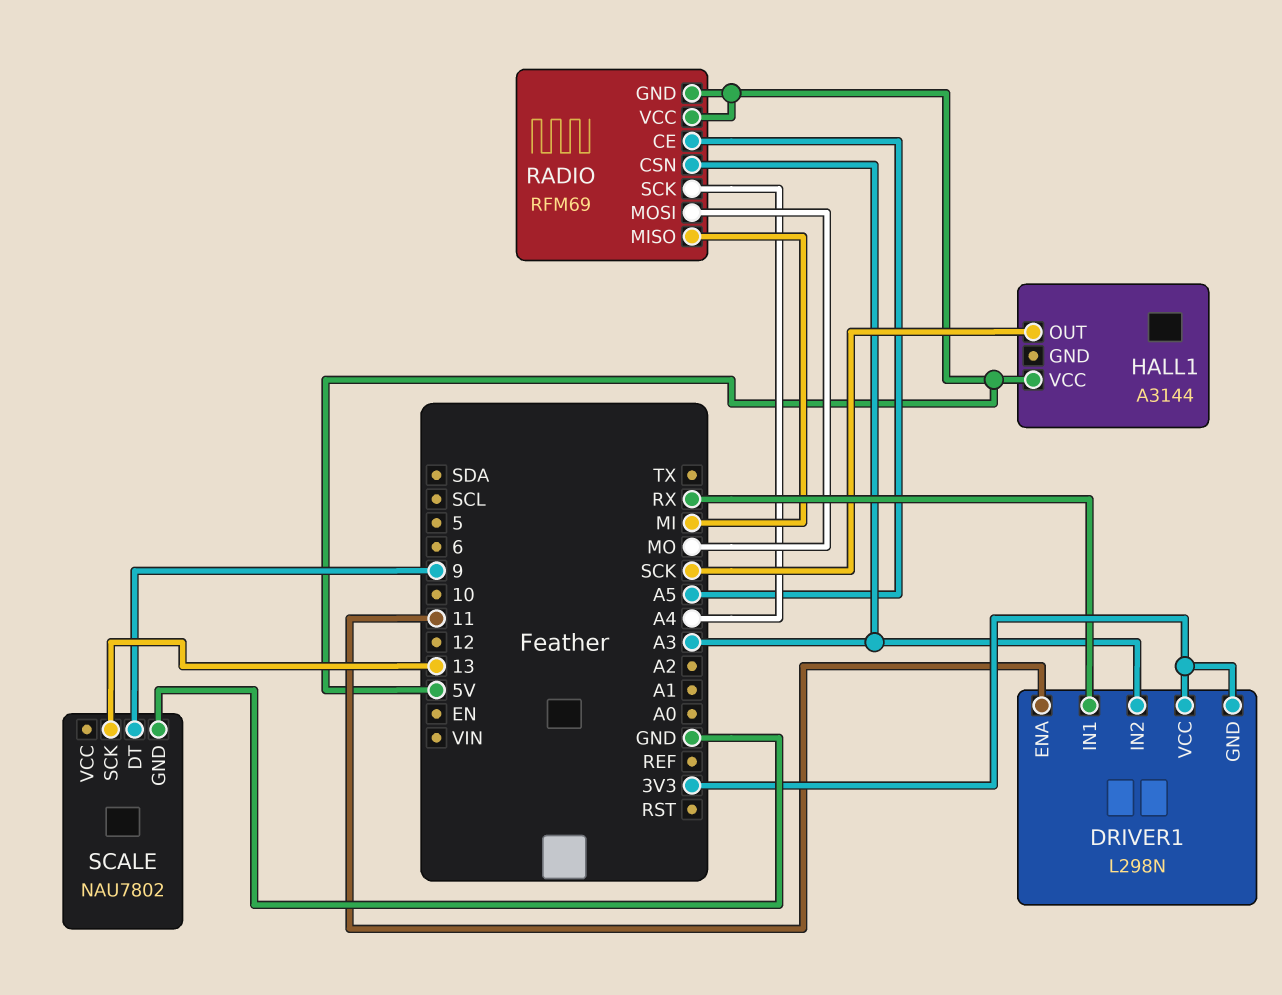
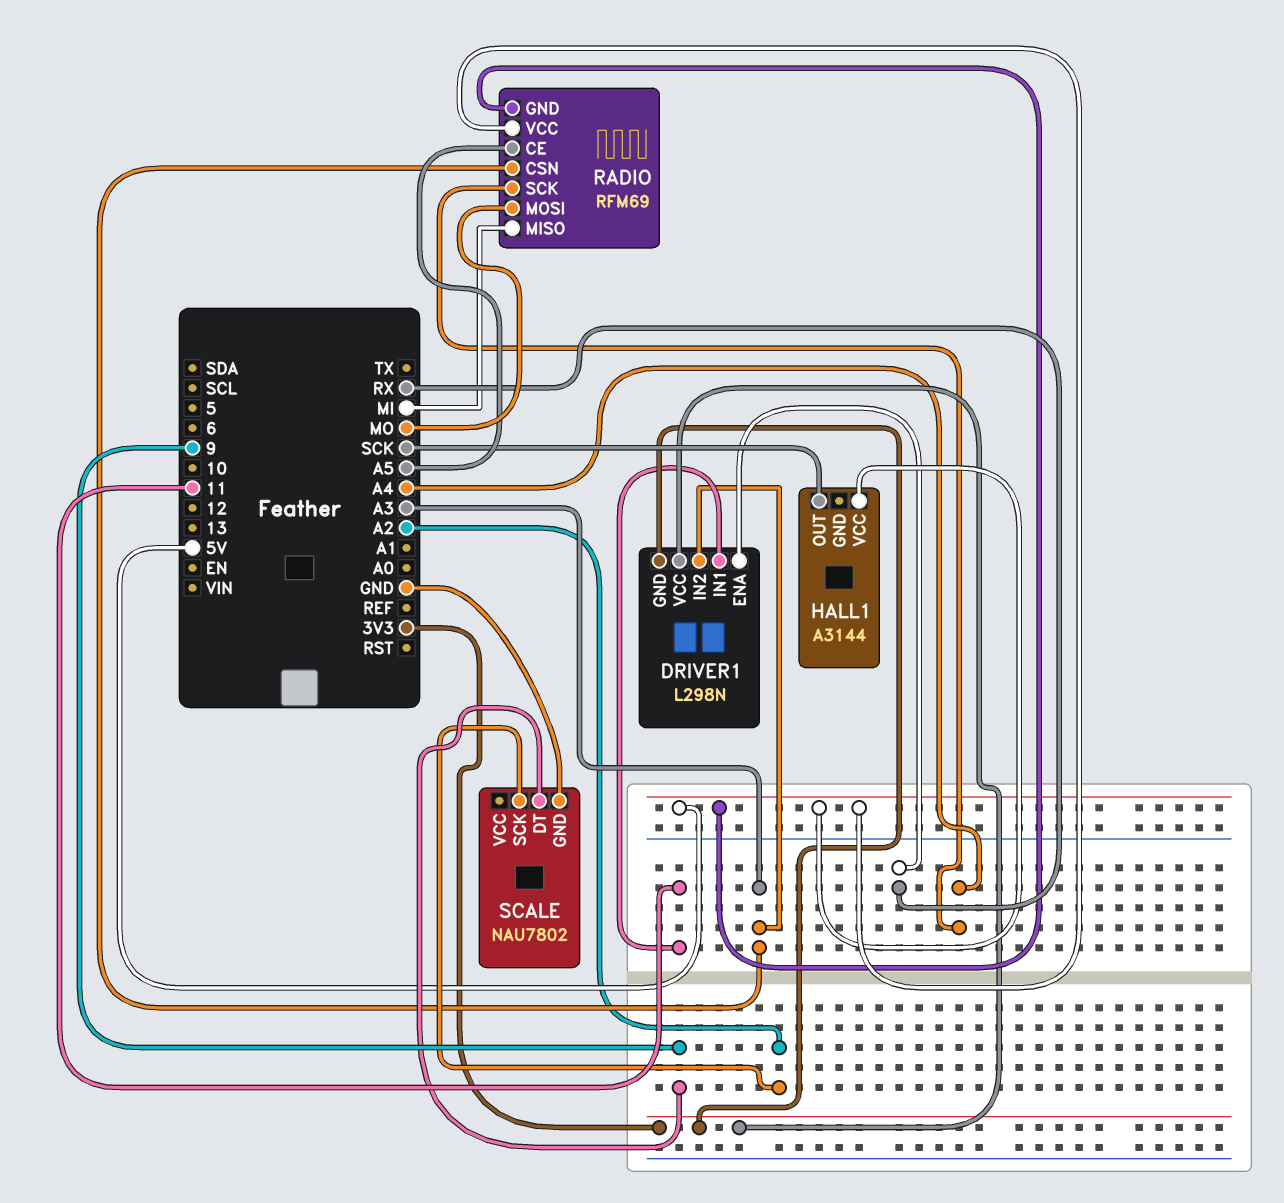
DRIVER1 pin ENA: 11 -> RX
DRIVER1 pin IN1: RX -> 11
SCALE pin SCK: 13 -> A2

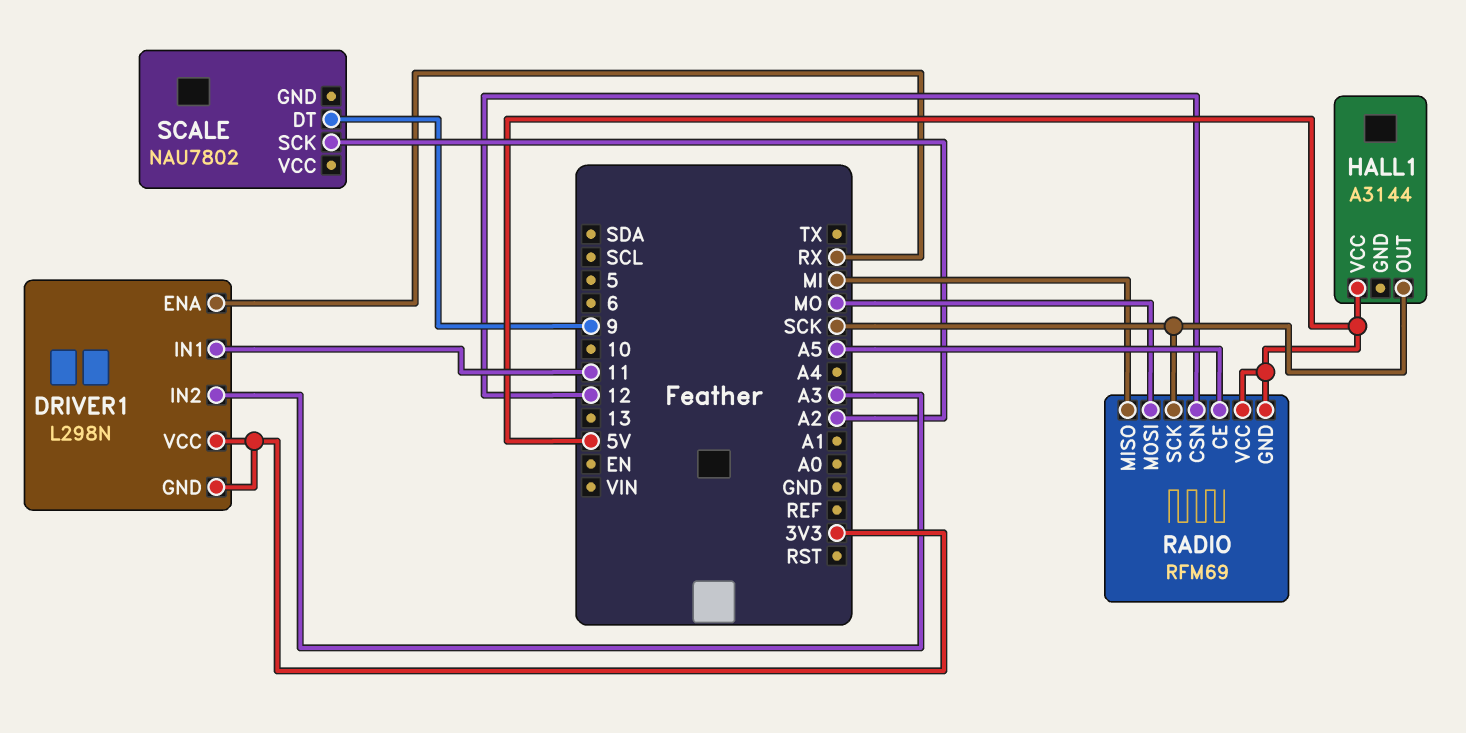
RADIO pin CSN: A3 -> 12
RADIO pin SCK: A4 -> SCK
SCALE pin GND: GND -> none

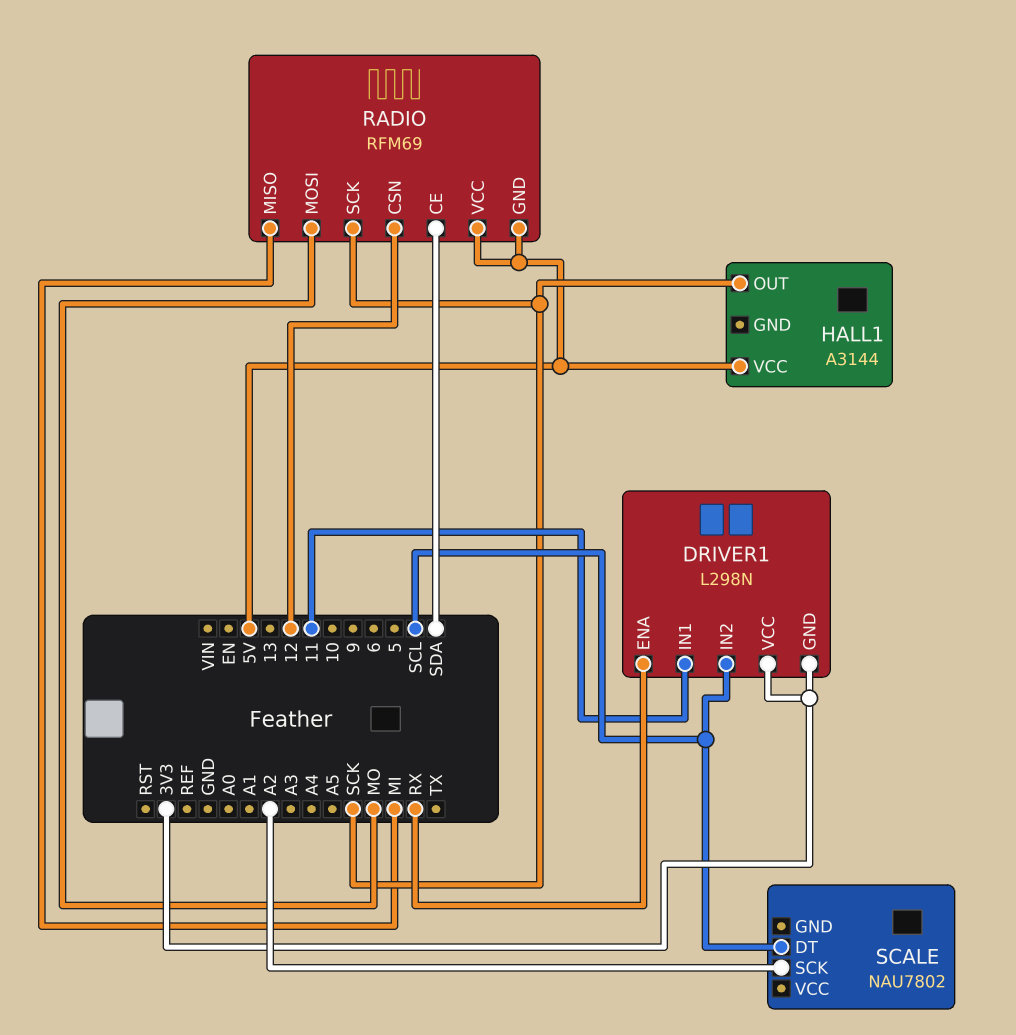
DRIVER1 pin IN2: A3 -> SCL
RADIO pin CE: A5 -> SDA
SCALE pin DT: 9 -> SCL

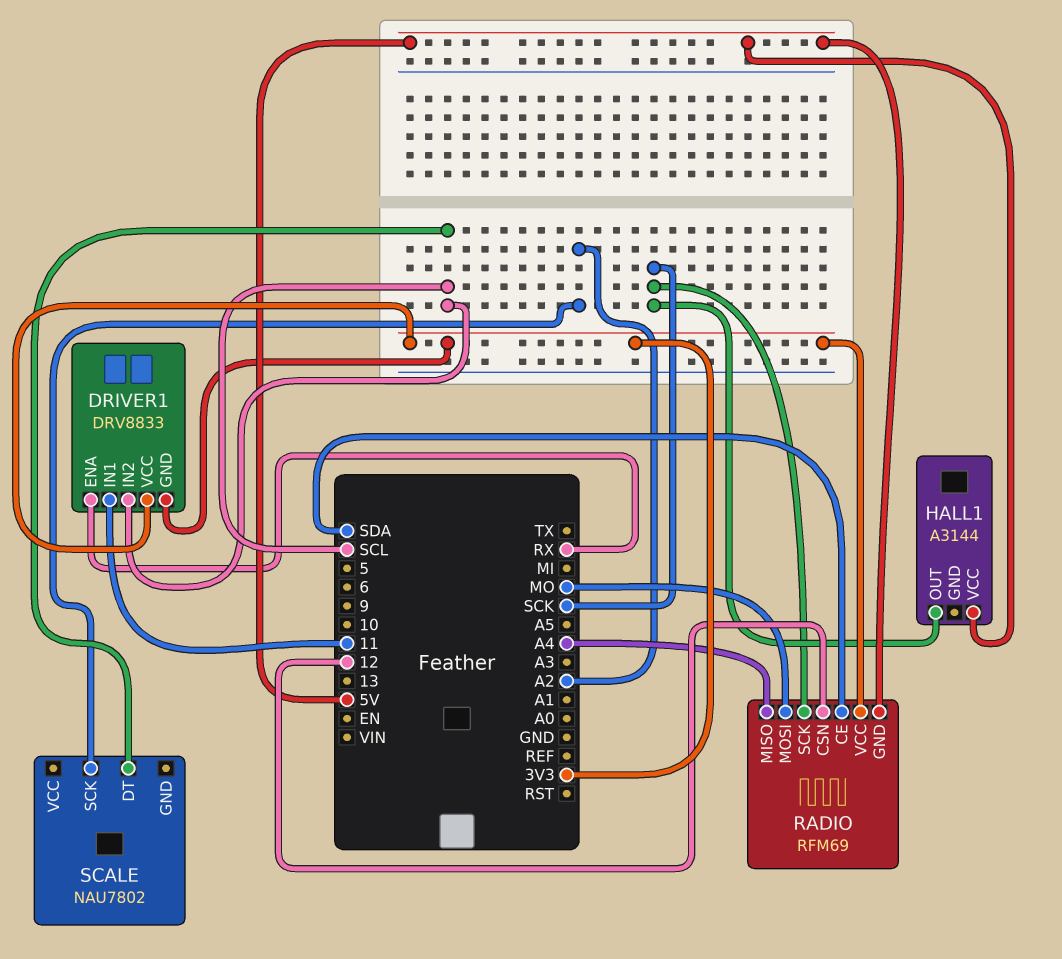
DRIVER1: L298N -> DRV8833
RADIO pin MISO: MI -> A4
RADIO pin VCC: 5V -> 3V3

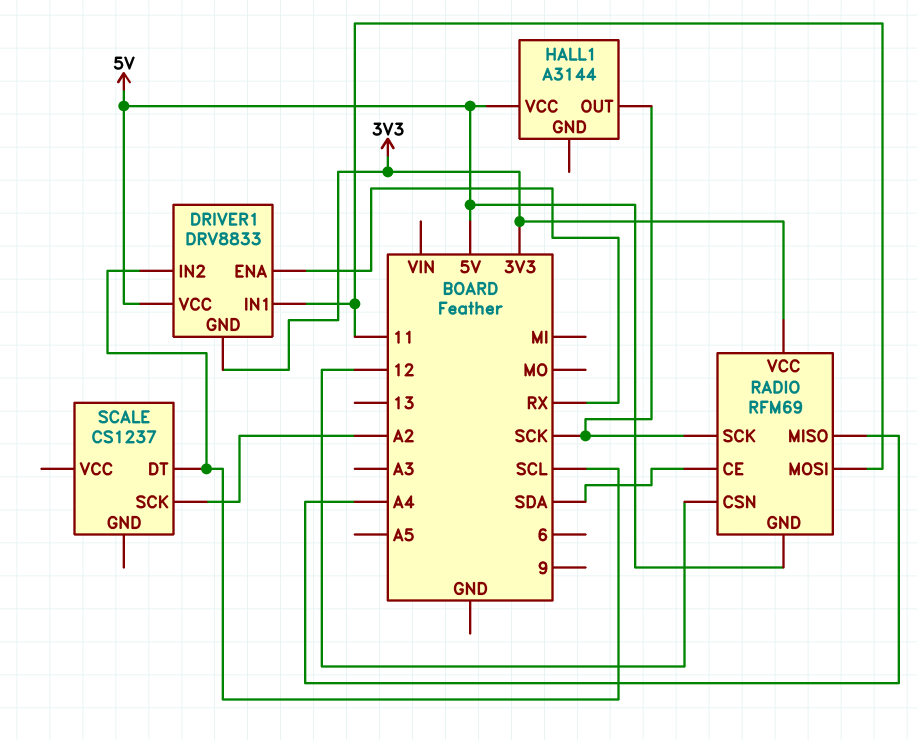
DRIVER1 pin VCC: 3V3 -> 5V
RADIO pin MOSI: MO -> 11
SCALE: NAU7802 -> CS1237

